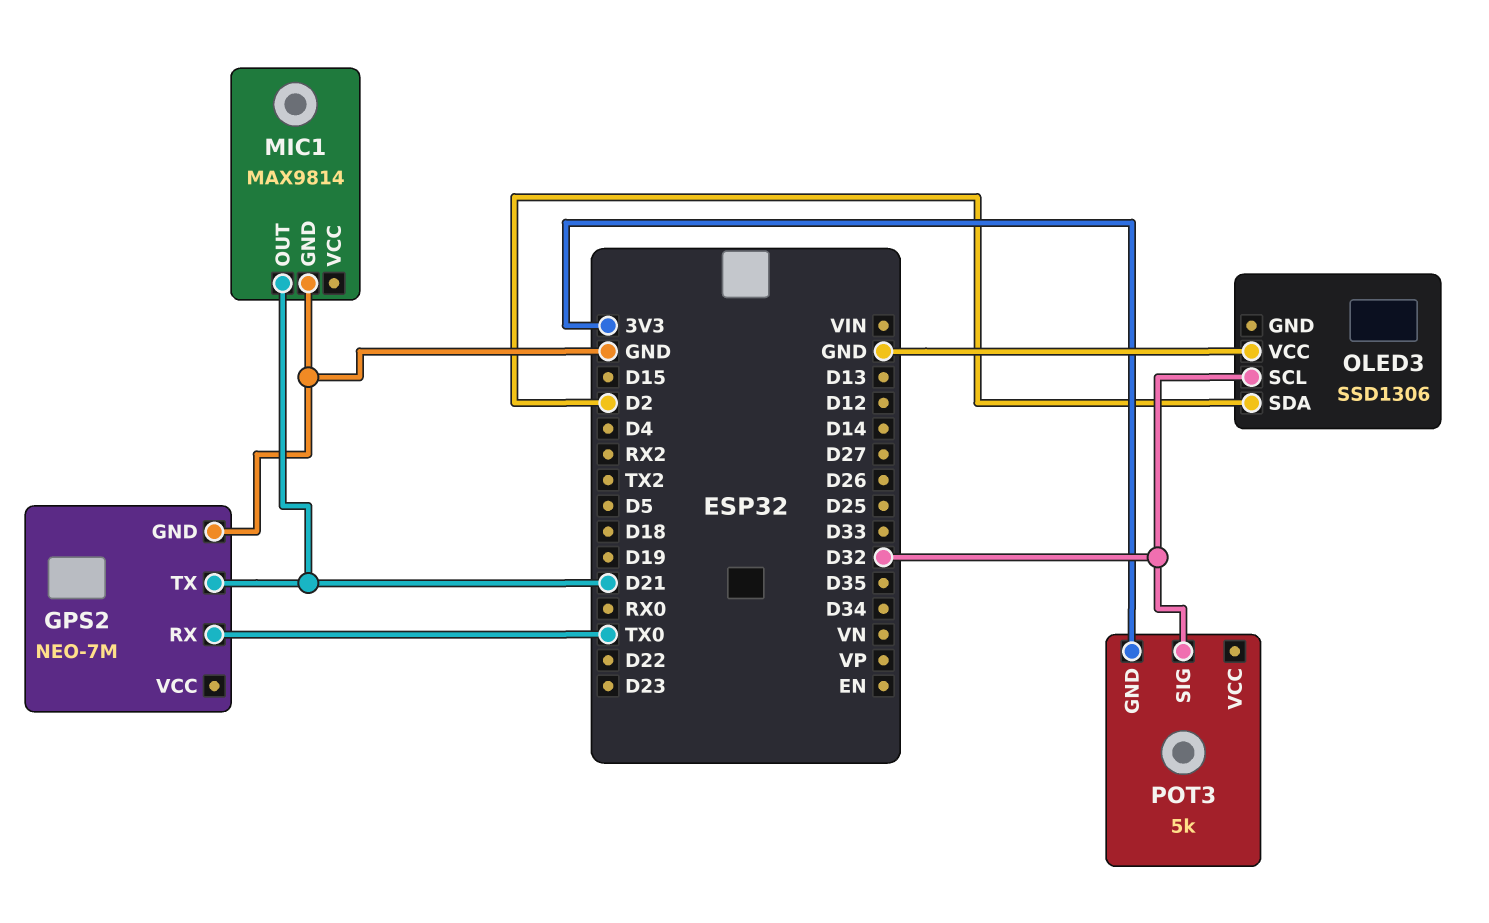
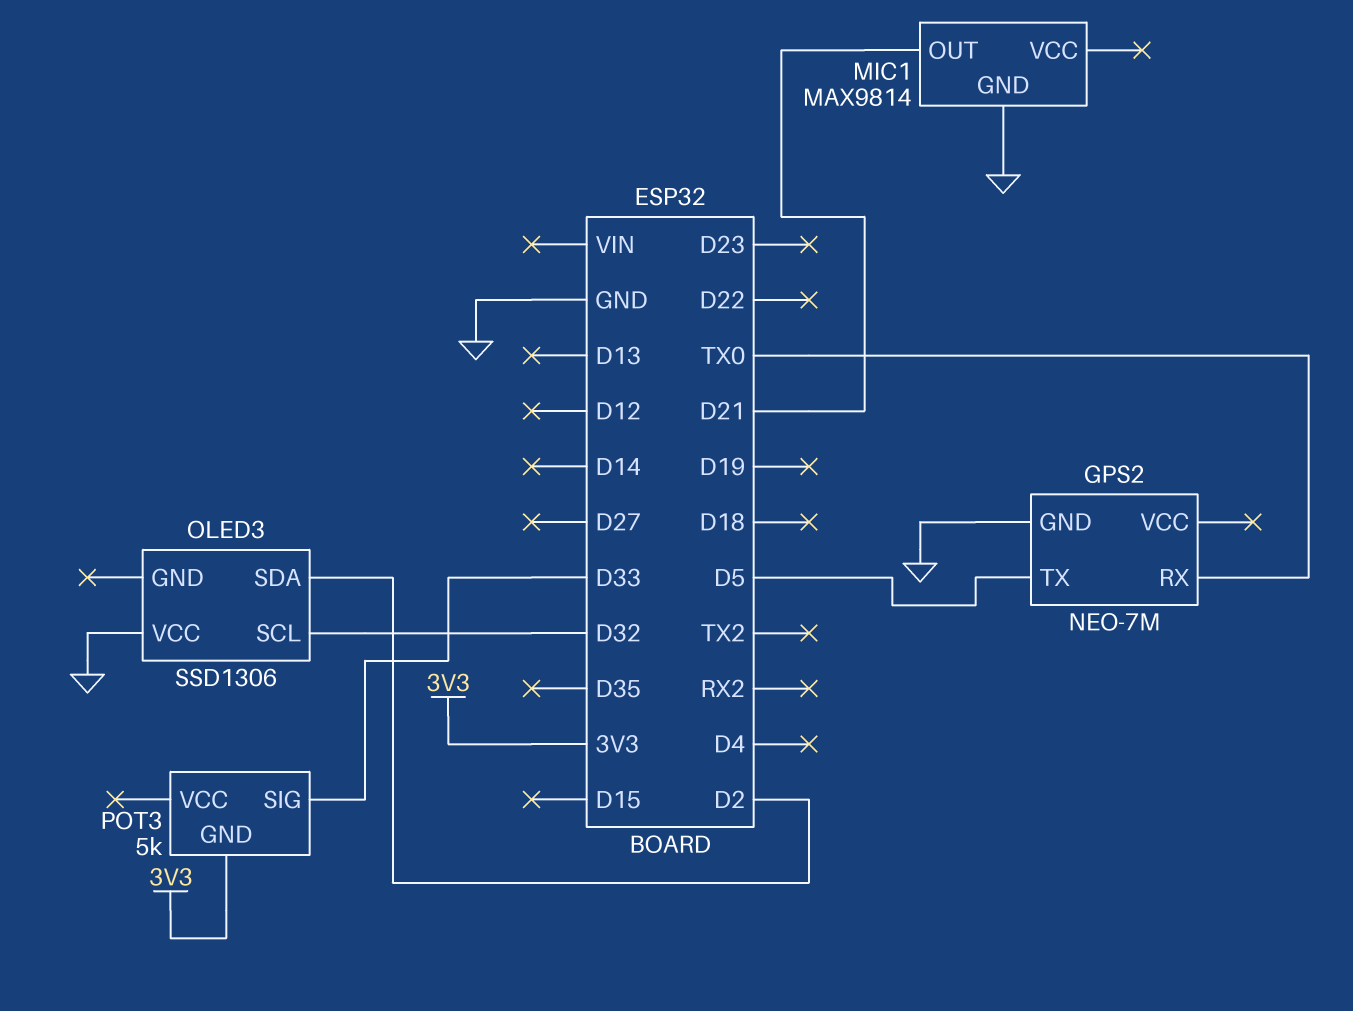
GPS2 pin TX: D21 -> D5
POT3 pin SIG: D32 -> D33

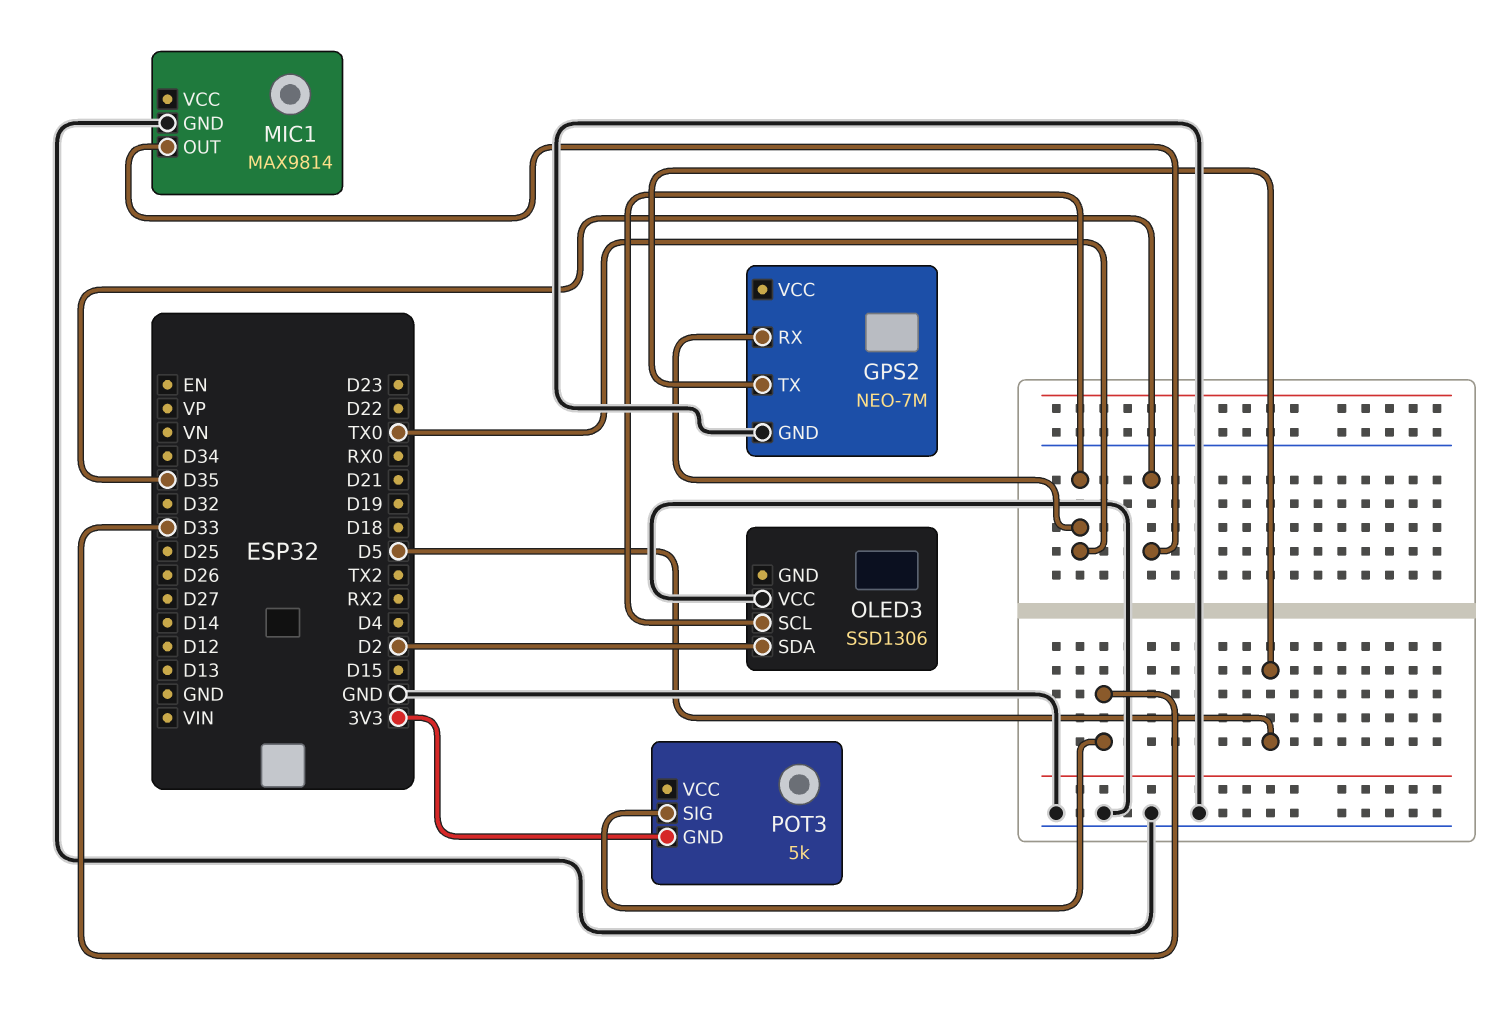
MIC1 pin OUT: D21 -> D35
OLED3 pin SCL: D32 -> TX0

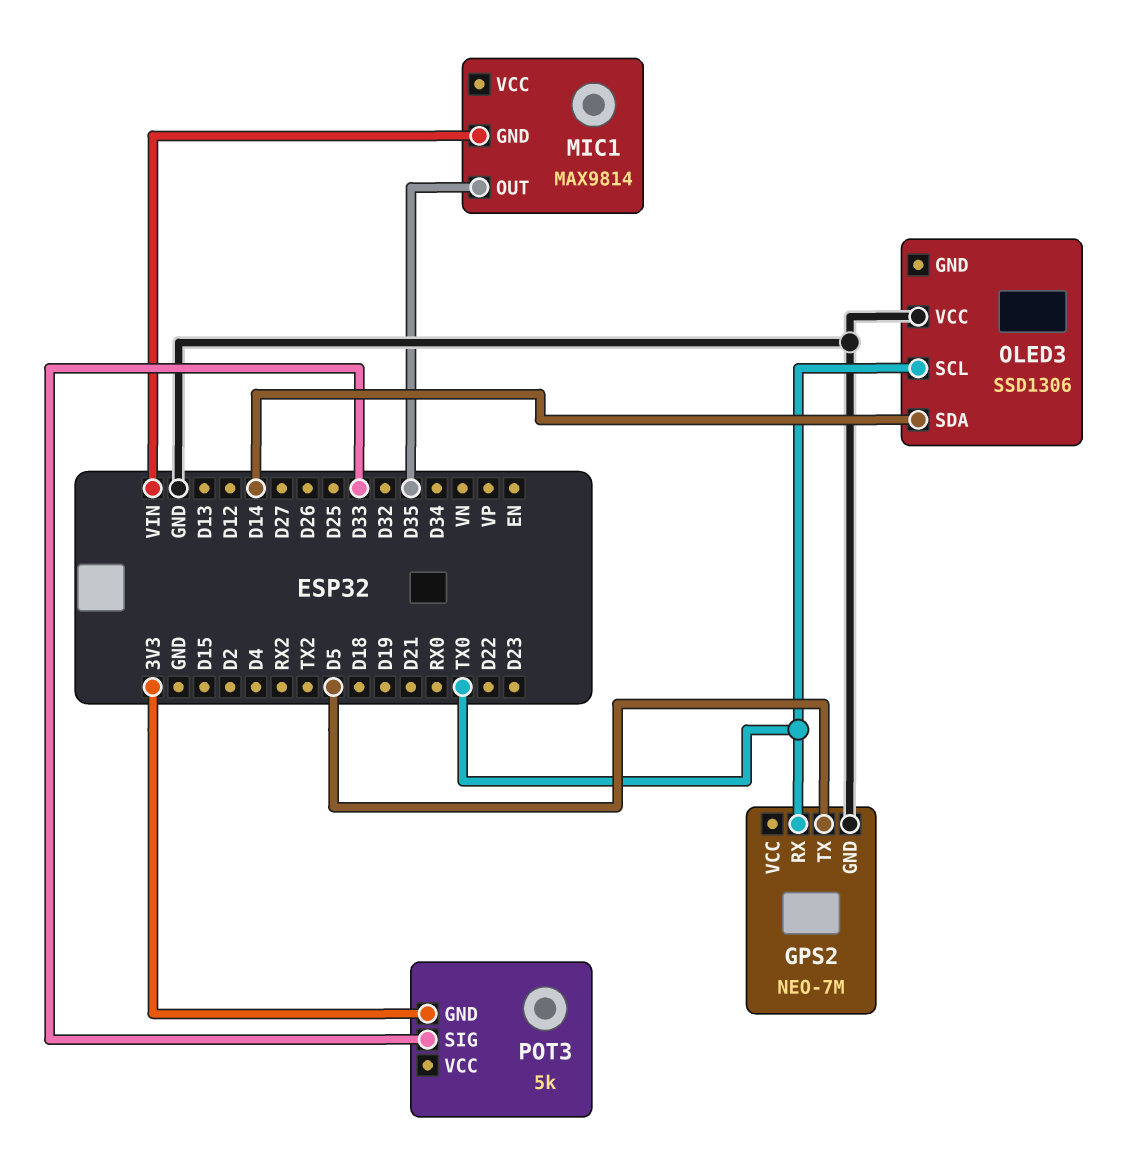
MIC1 pin GND: GND -> VIN
OLED3 pin SDA: D2 -> D14

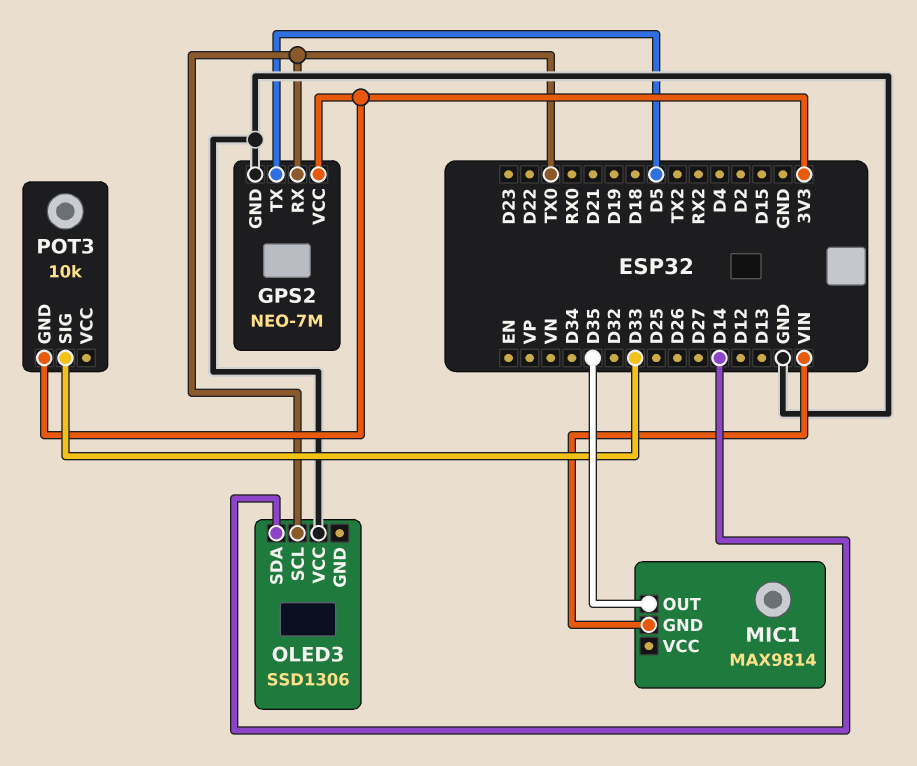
GPS2 pin VCC: none -> 3V3
POT3: 5k -> 10k

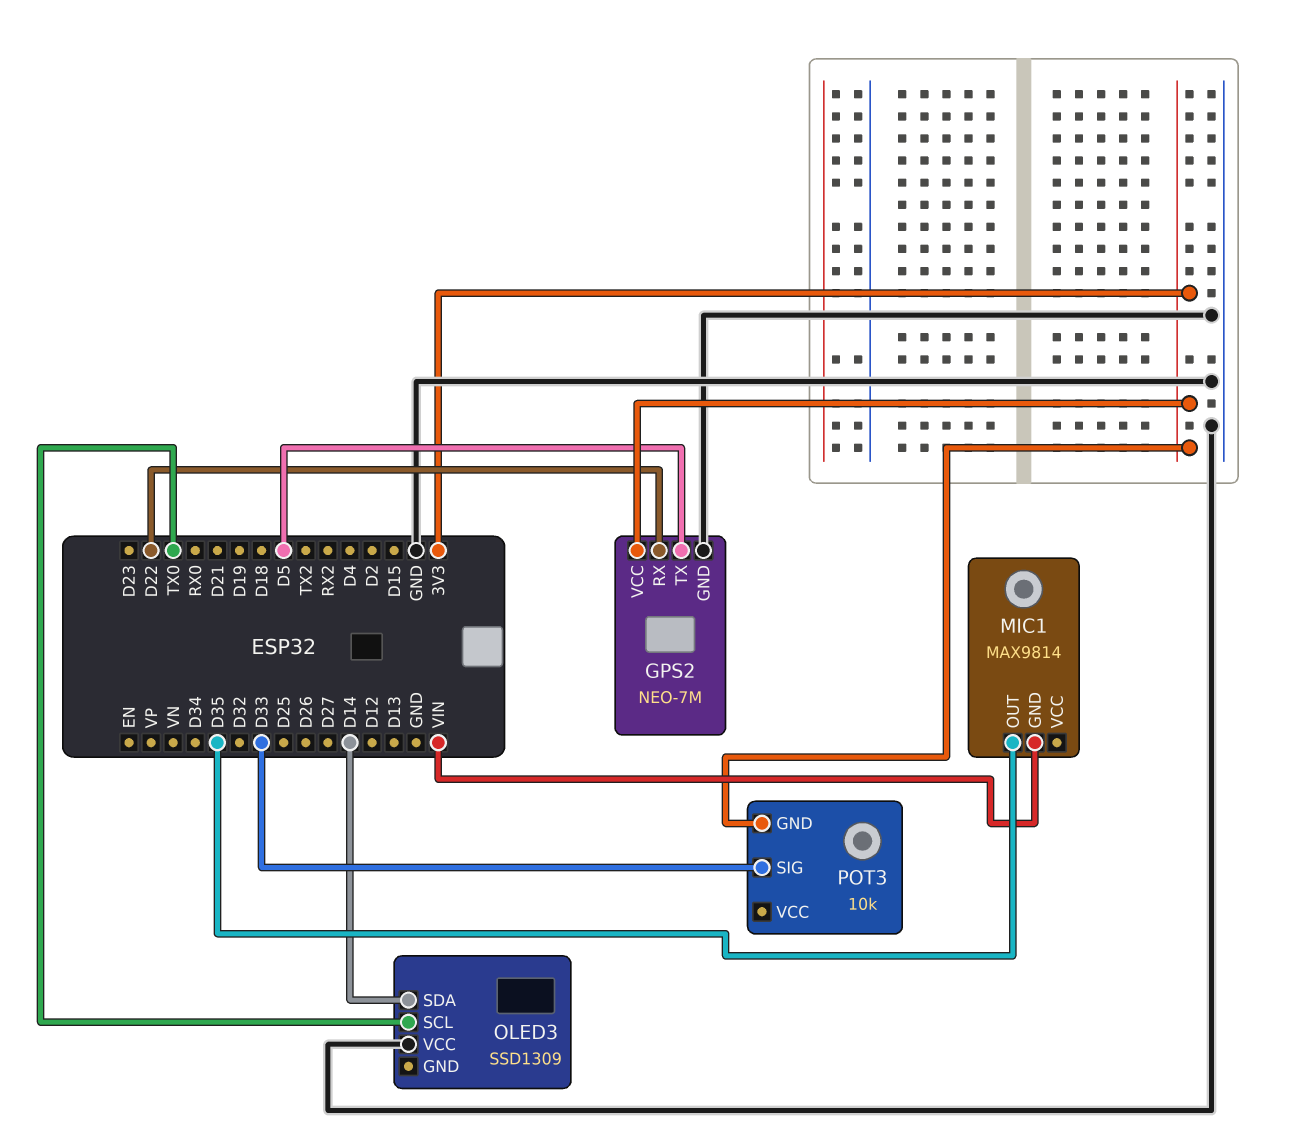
GPS2 pin RX: TX0 -> D22
OLED3: SSD1306 -> SSD1309

